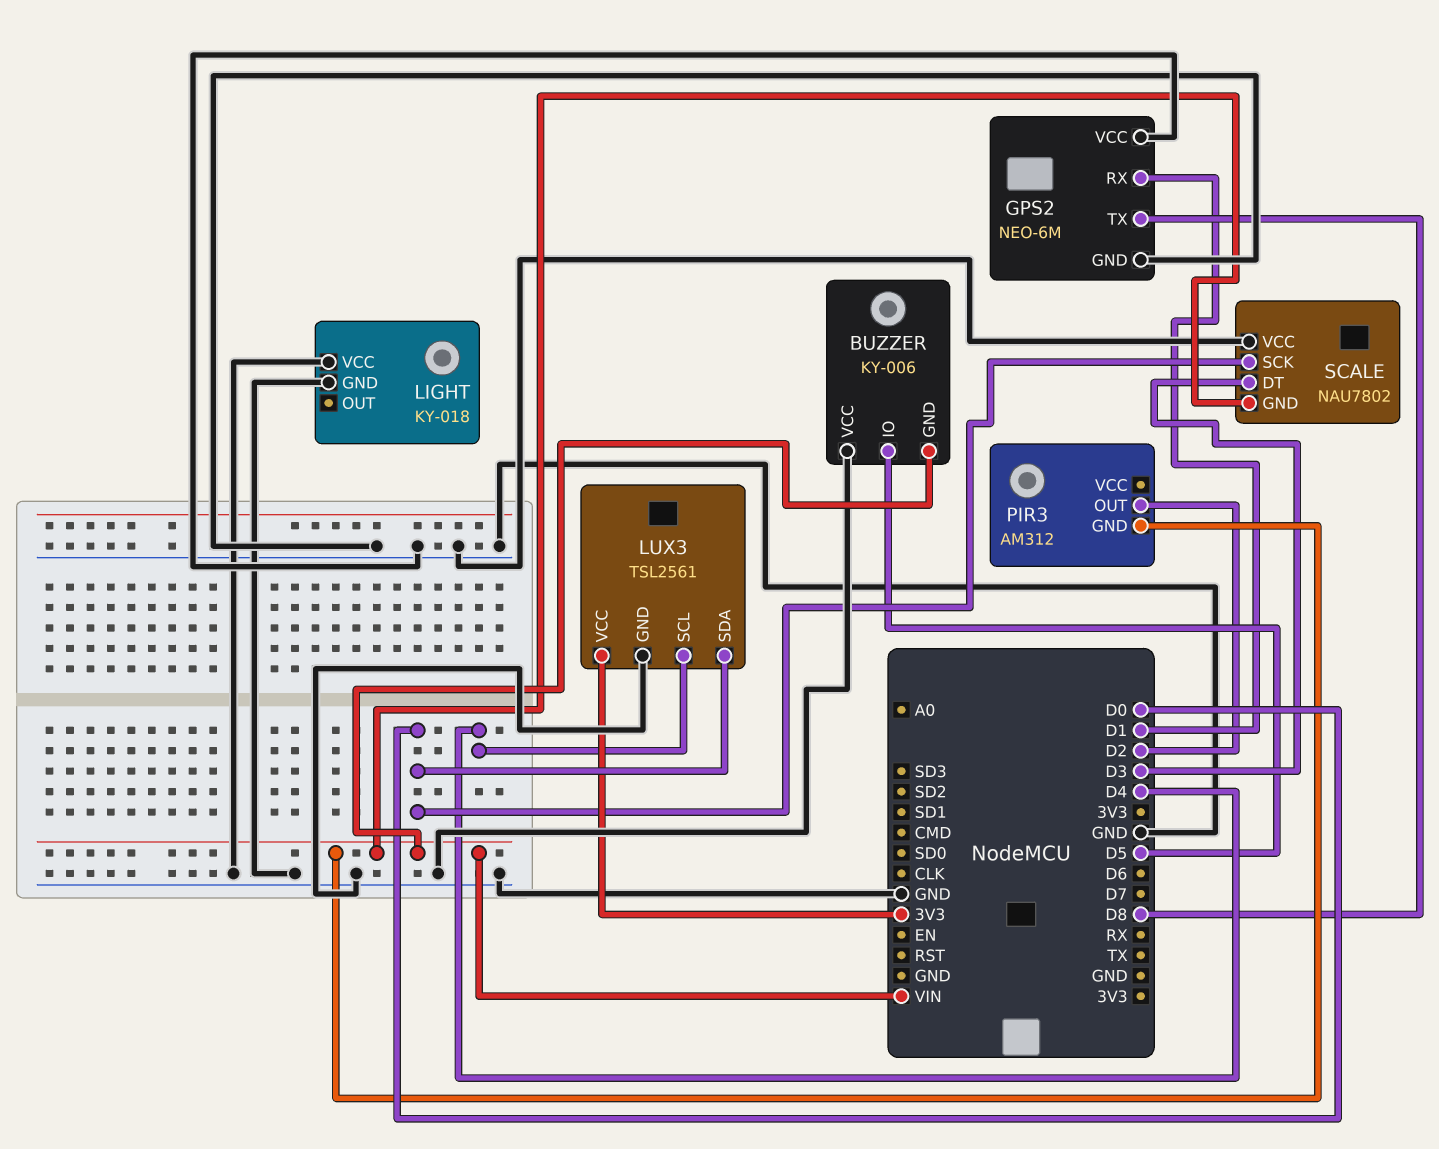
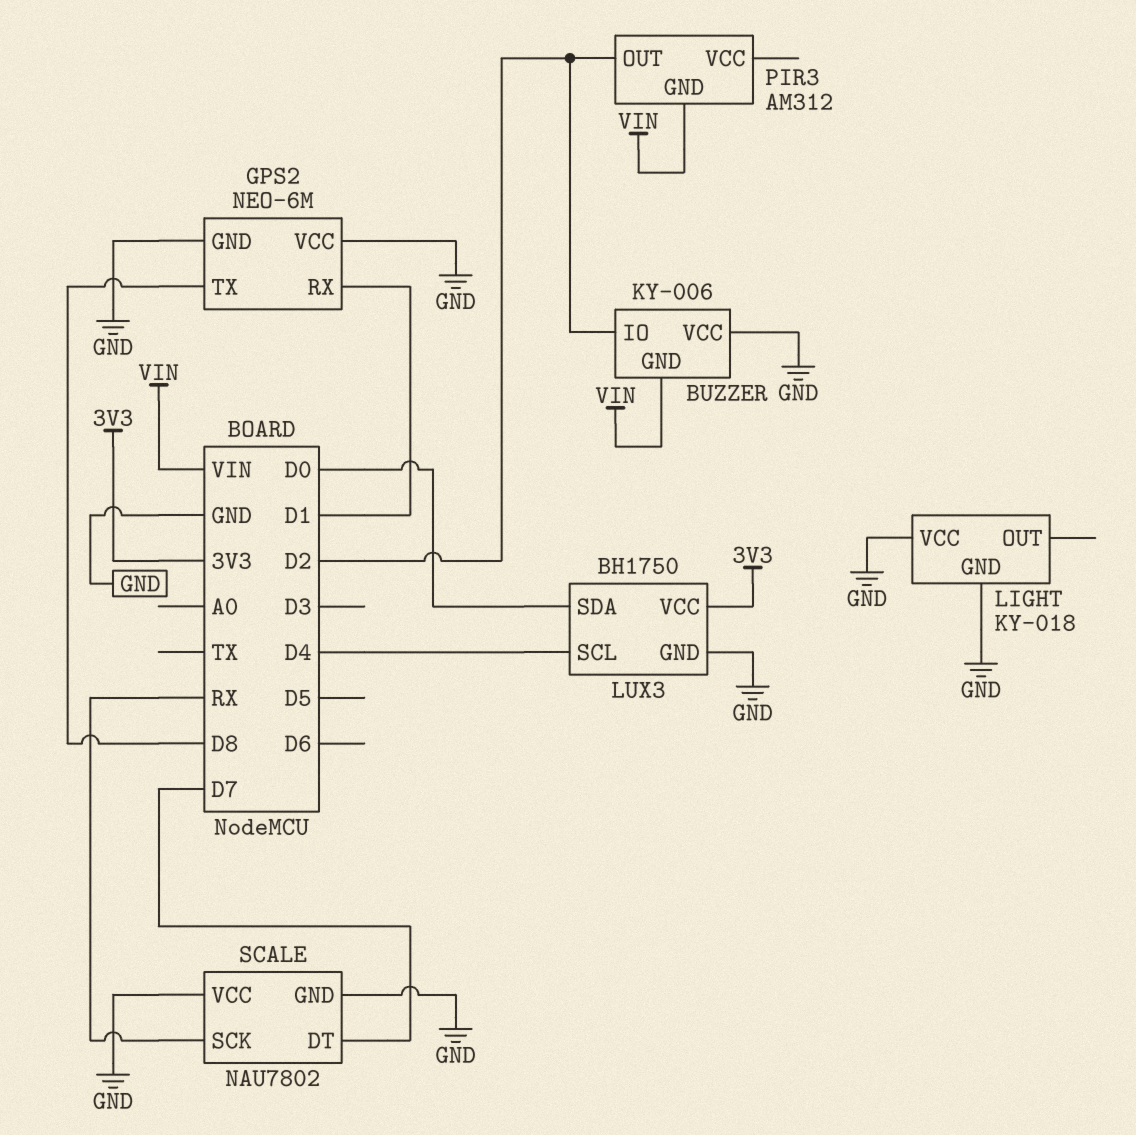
BUZZER pin IO: D5 -> D2
LUX3: TSL2561 -> BH1750
SCALE pin DT: D3 -> D7
SCALE pin GND: VIN -> GND
SCALE pin SCK: D0 -> RX

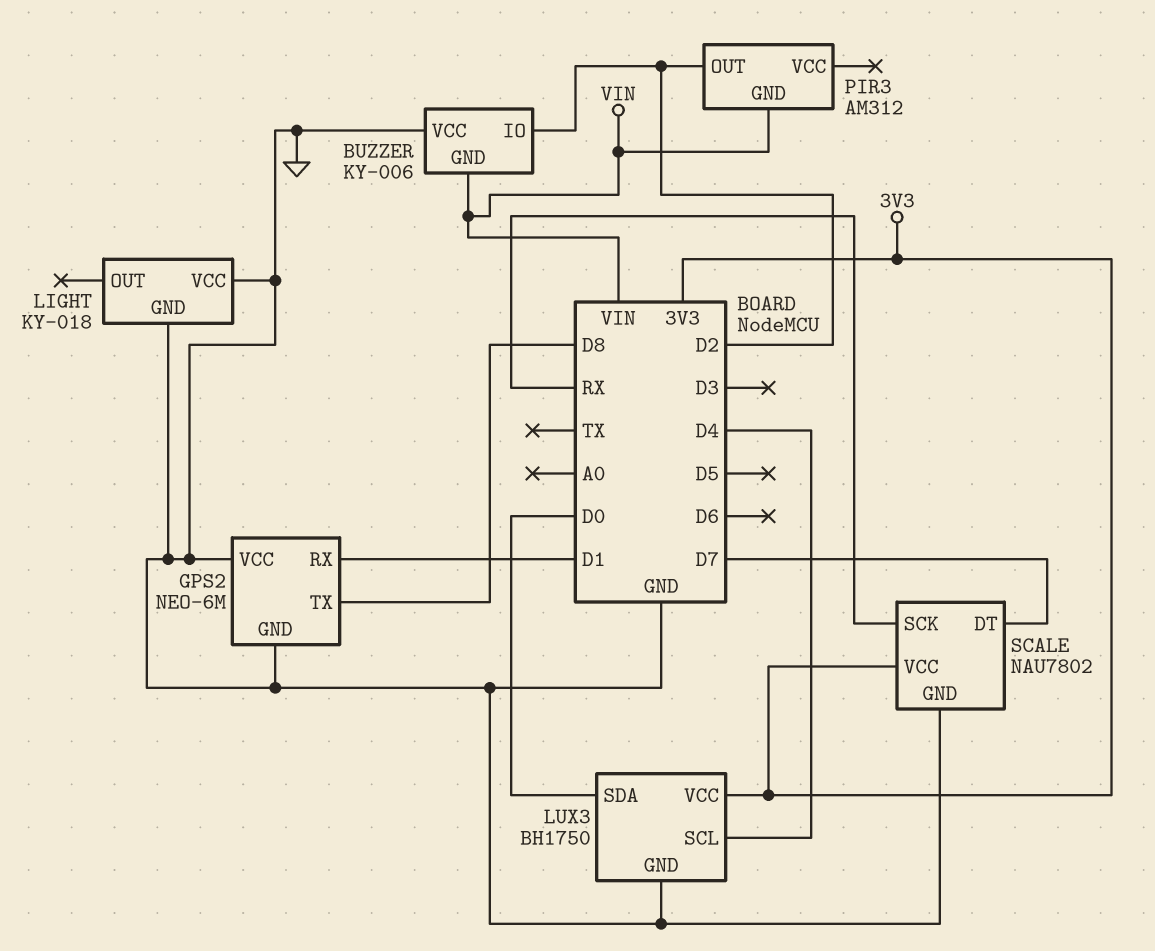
SCALE pin VCC: GND -> 3V3

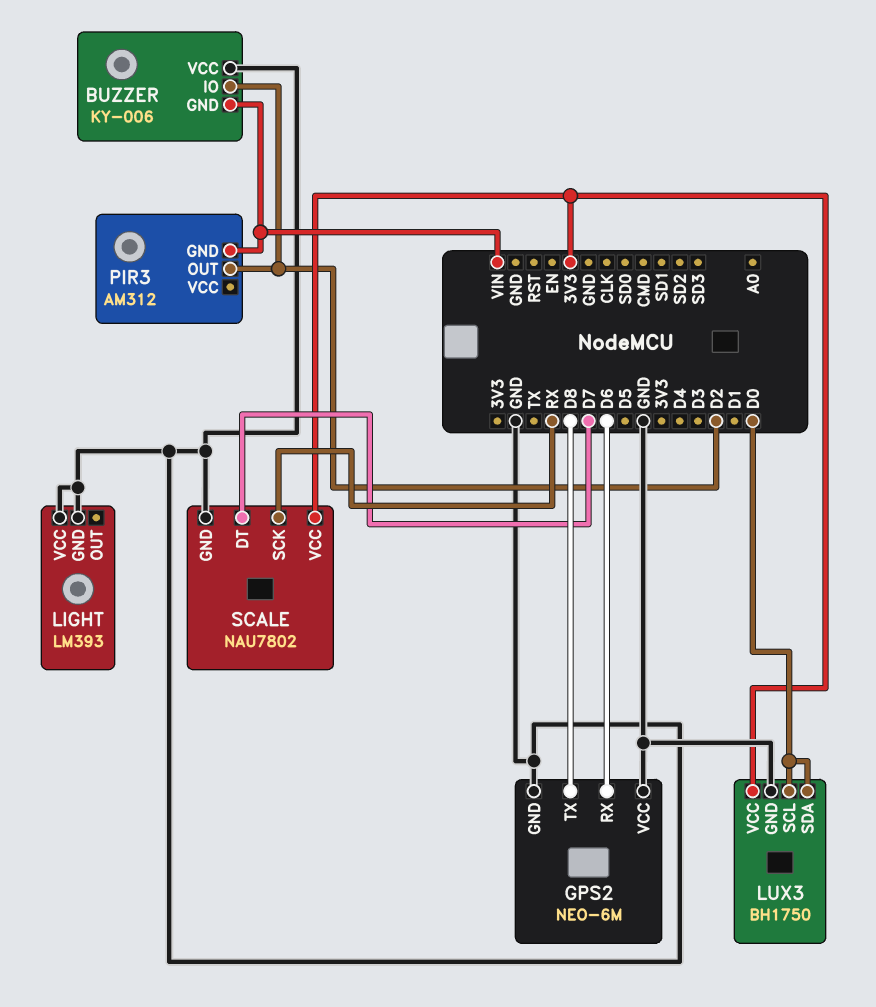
GPS2 pin RX: D1 -> D6
LIGHT: KY-018 -> LM393
LUX3 pin SCL: D4 -> D0

